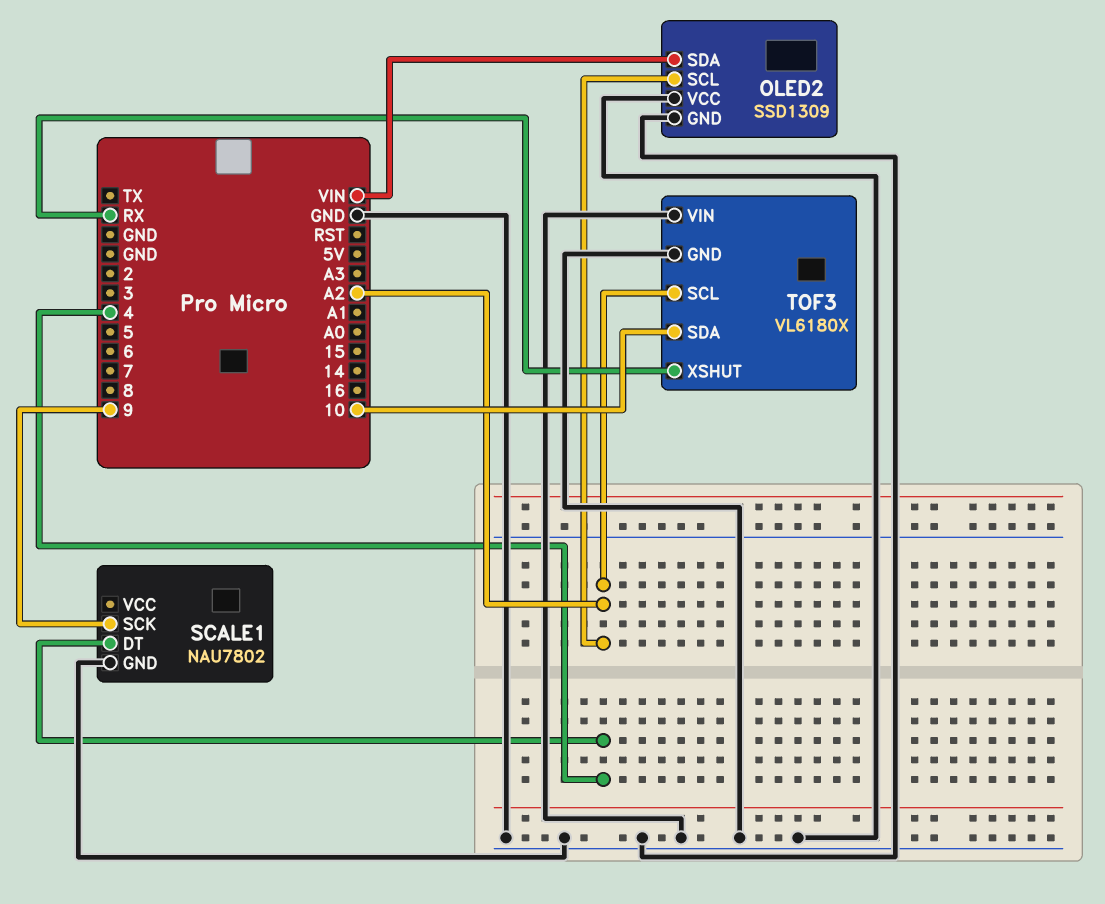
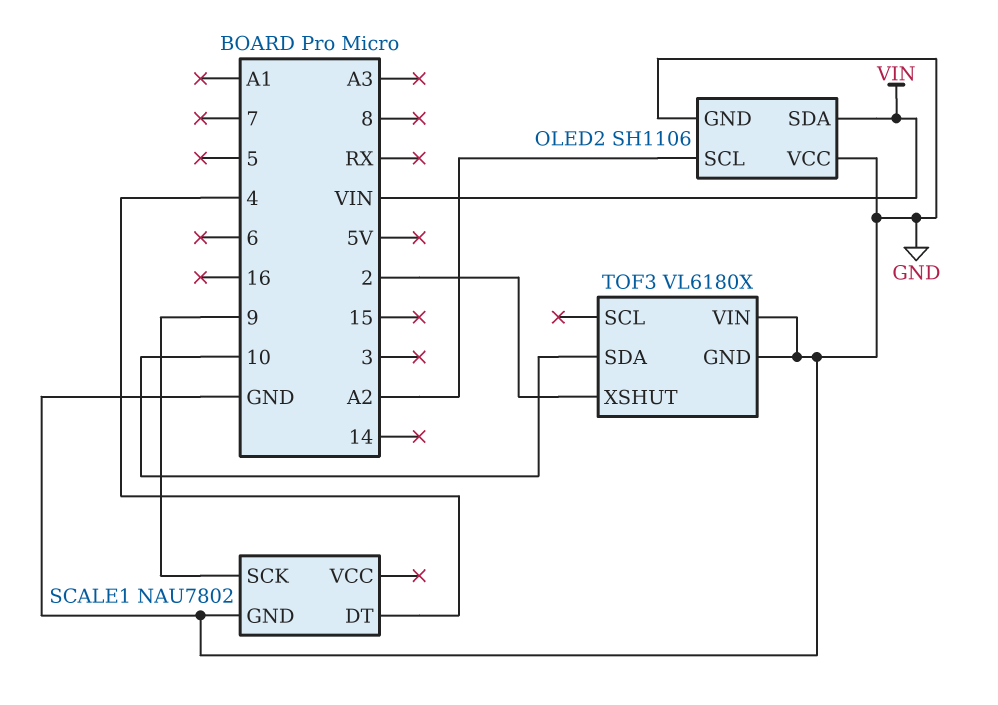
OLED2: SSD1309 -> SH1106
TOF3 pin SCL: A2 -> none
TOF3 pin XSHUT: RX -> 2

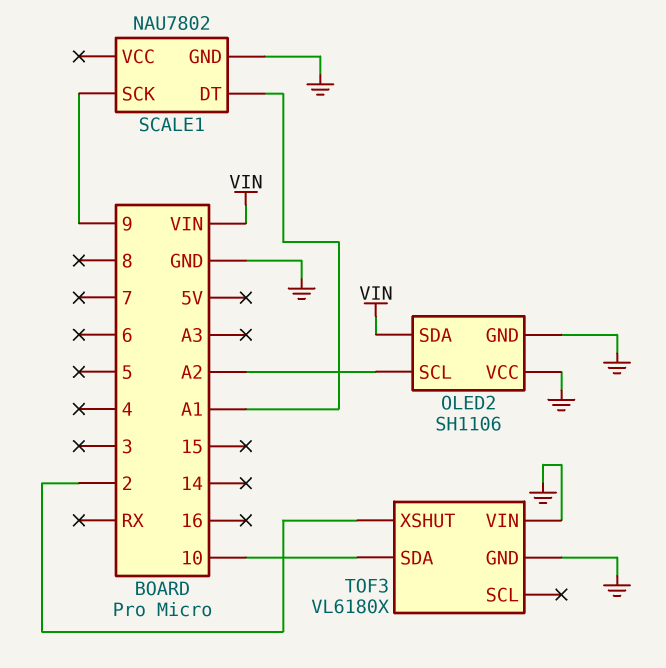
SCALE1 pin DT: 4 -> A1

